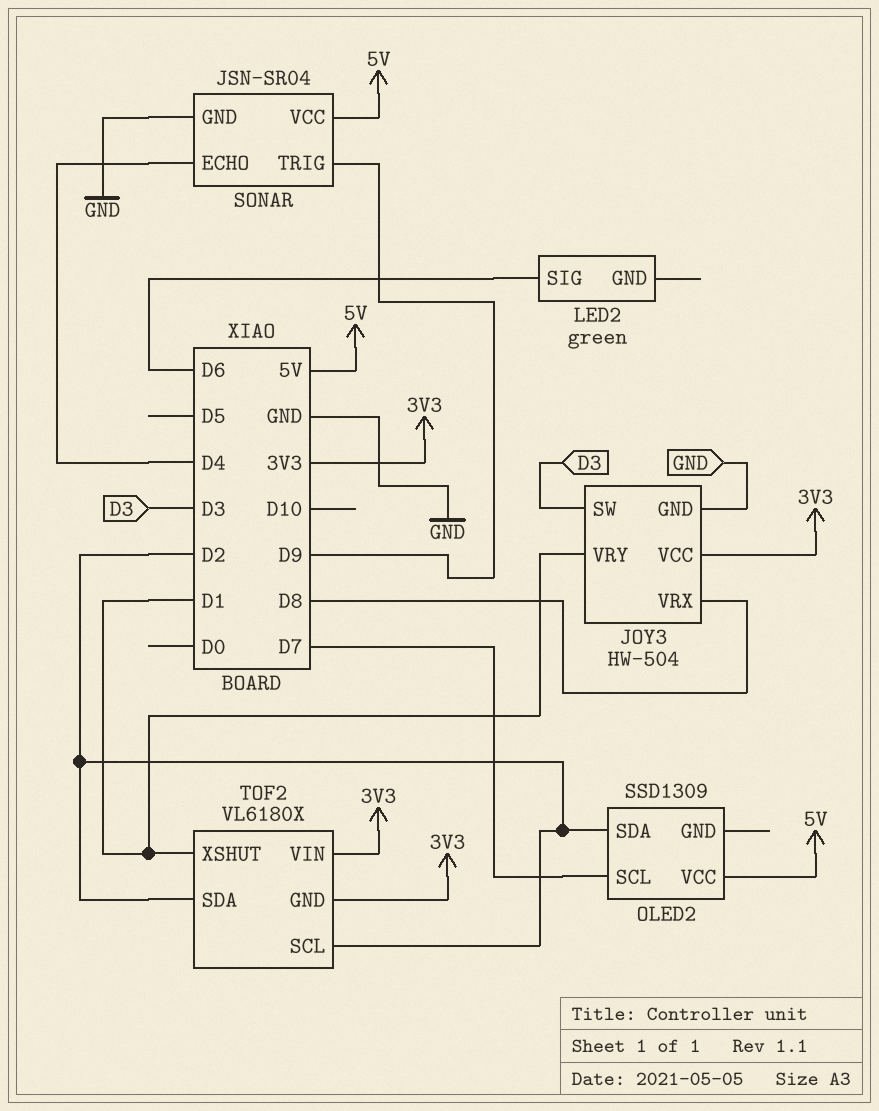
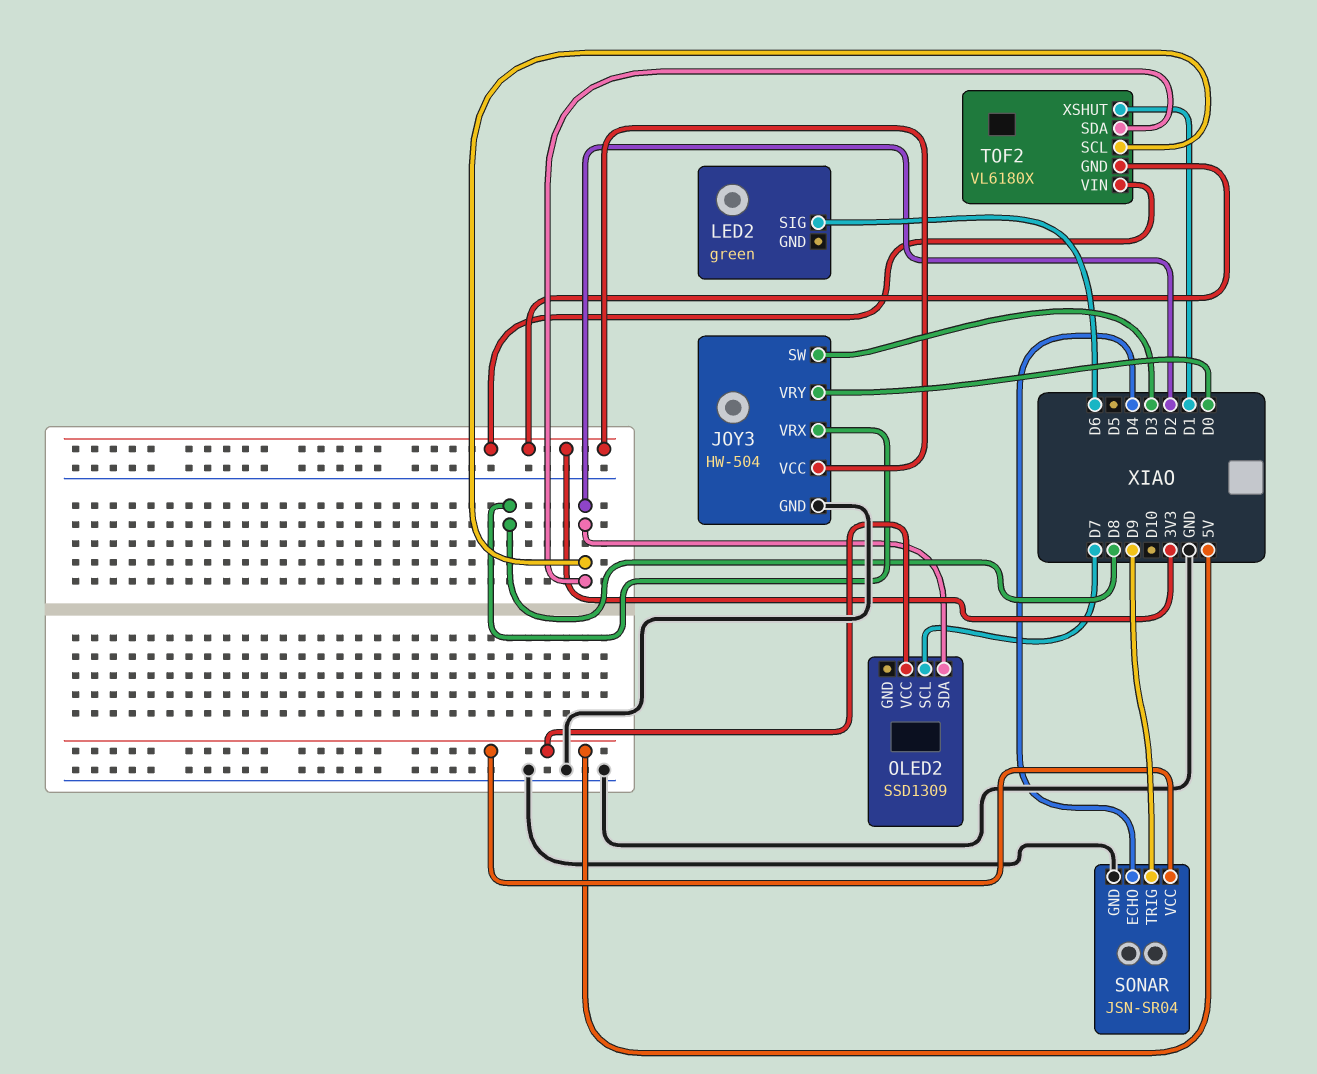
JOY3 pin VRY: D1 -> D0

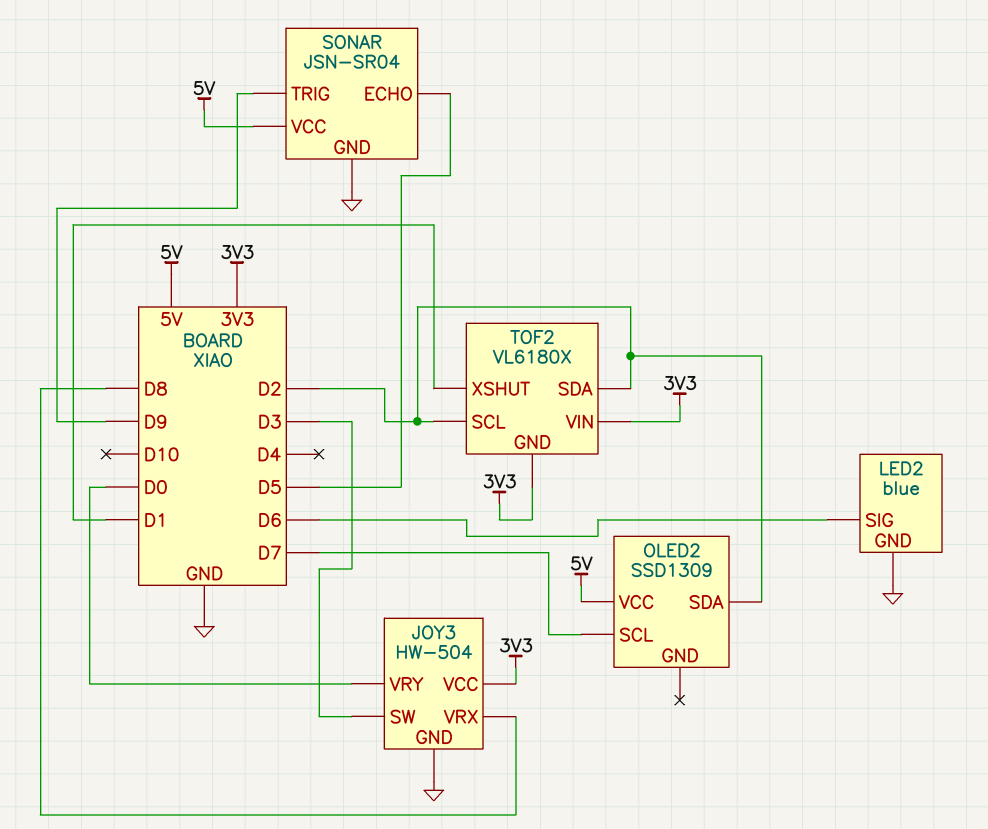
LED2: green -> blue
LED2 pin GND: none -> GND
SONAR pin ECHO: D4 -> D5

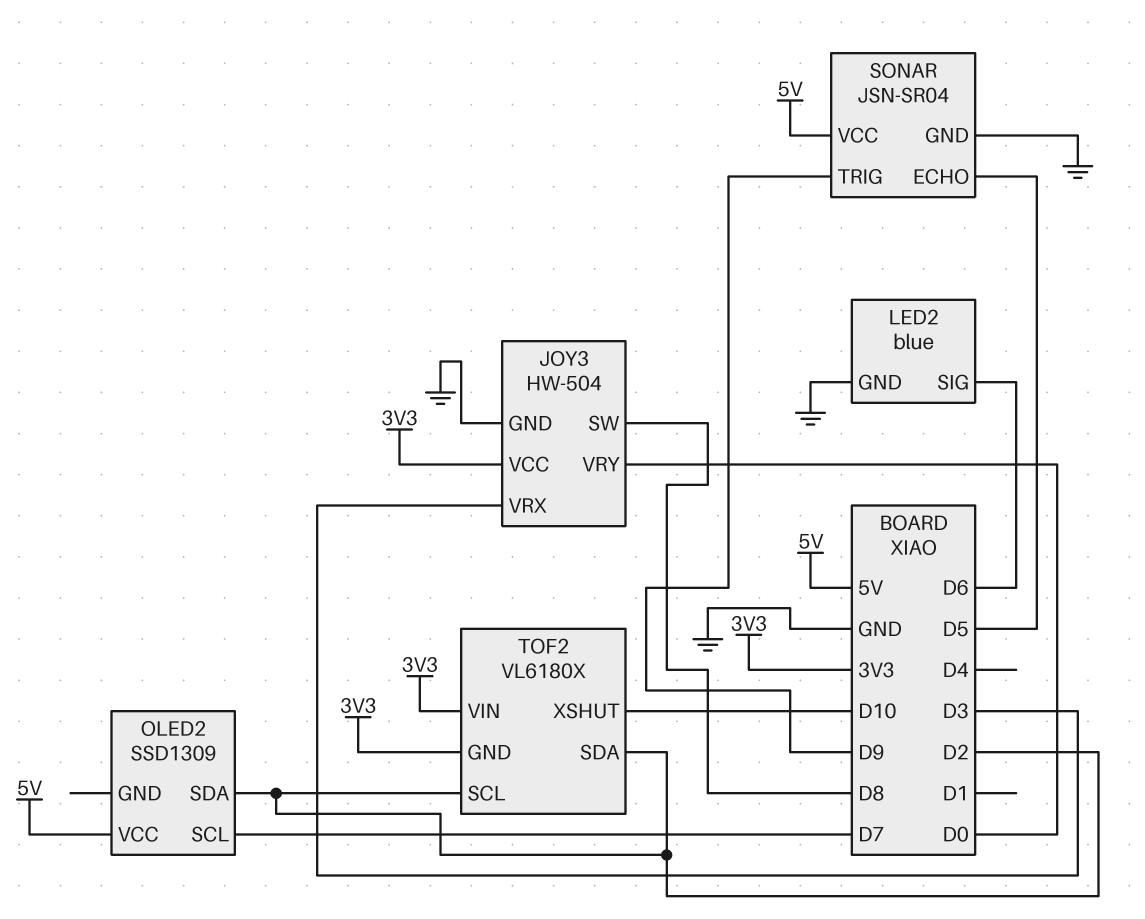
JOY3 pin SW: D3 -> D8
JOY3 pin VRX: D8 -> D3
TOF2 pin XSHUT: D1 -> D10

